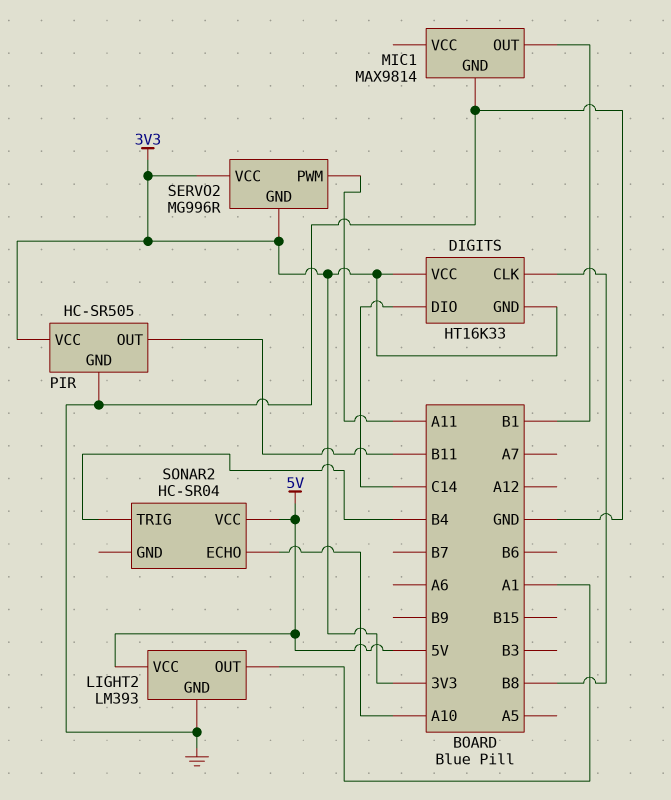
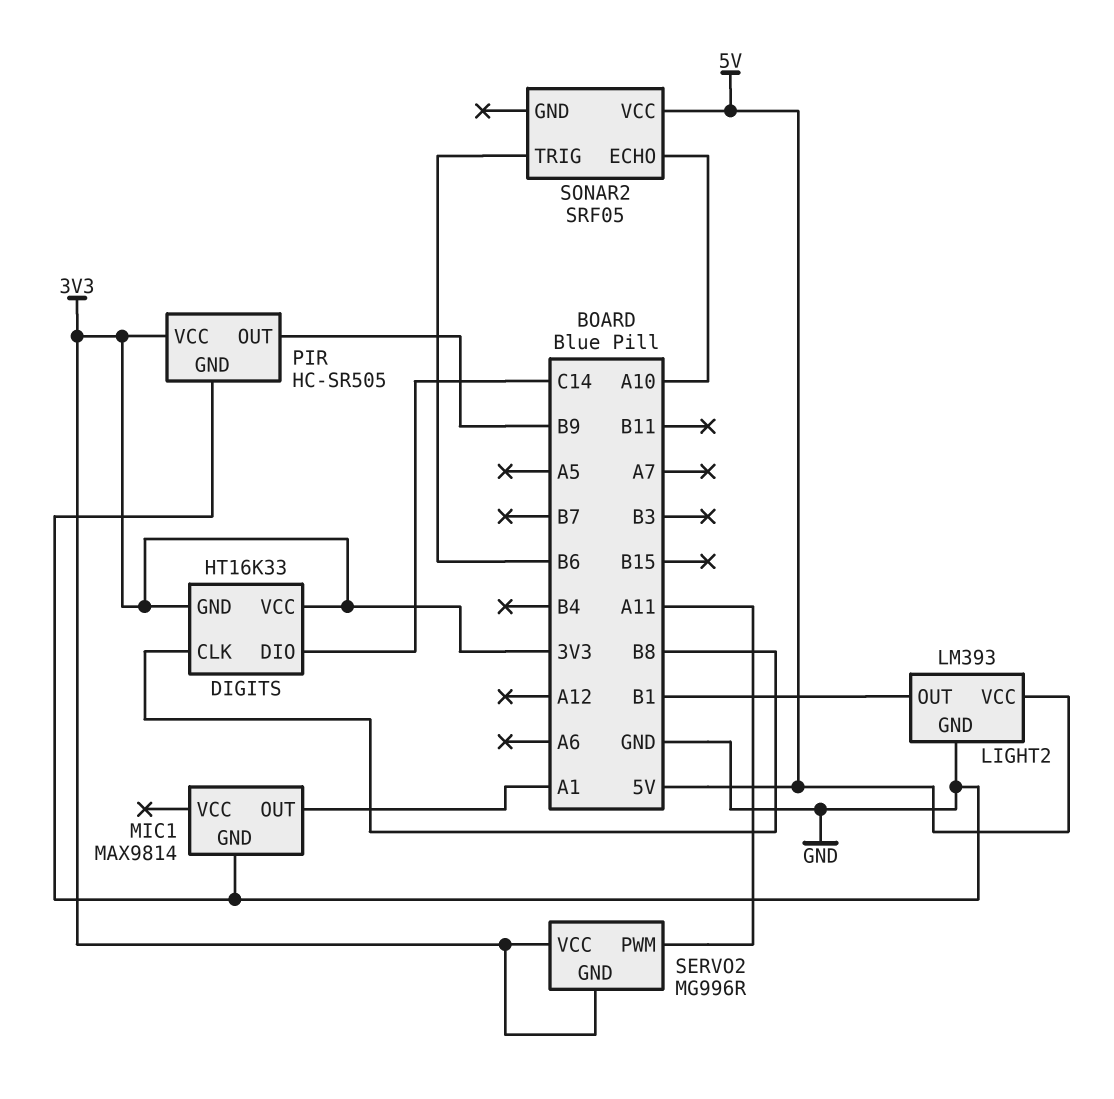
LIGHT2 pin OUT: A1 -> B1
MIC1 pin OUT: B1 -> A1
PIR pin OUT: B11 -> B9
SONAR2: HC-SR04 -> SRF05
SONAR2 pin TRIG: B4 -> B6

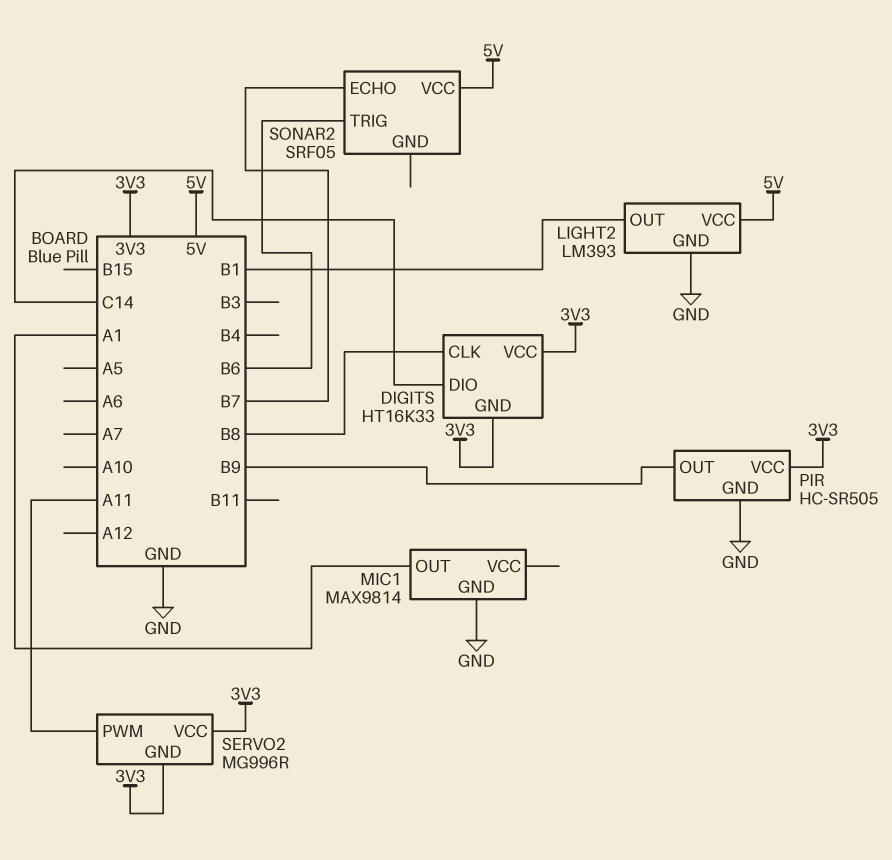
SONAR2 pin ECHO: A10 -> B7

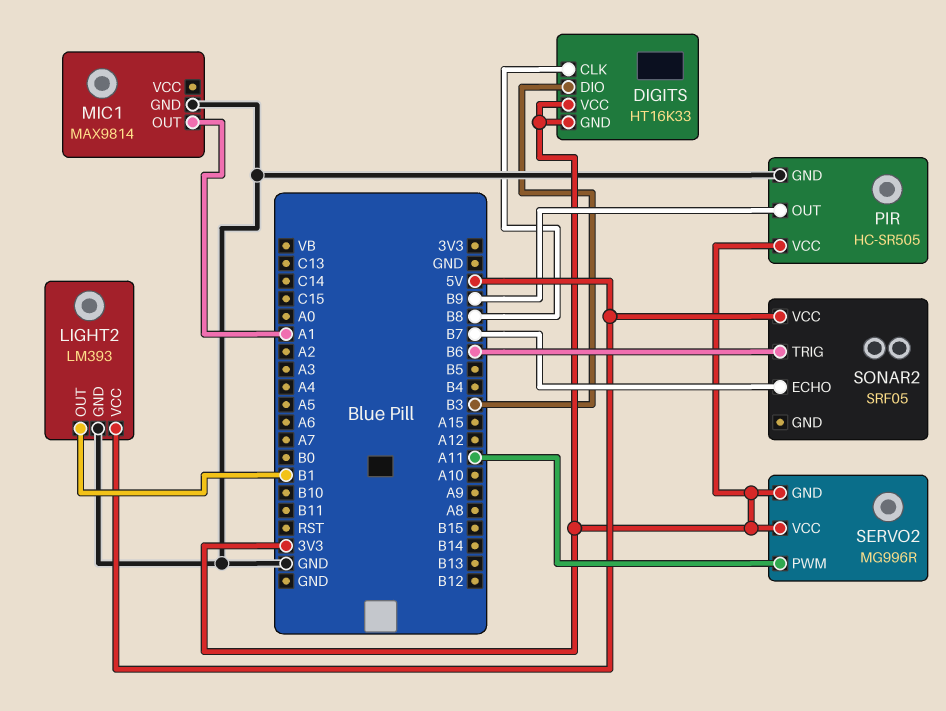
DIGITS pin DIO: C14 -> B3

